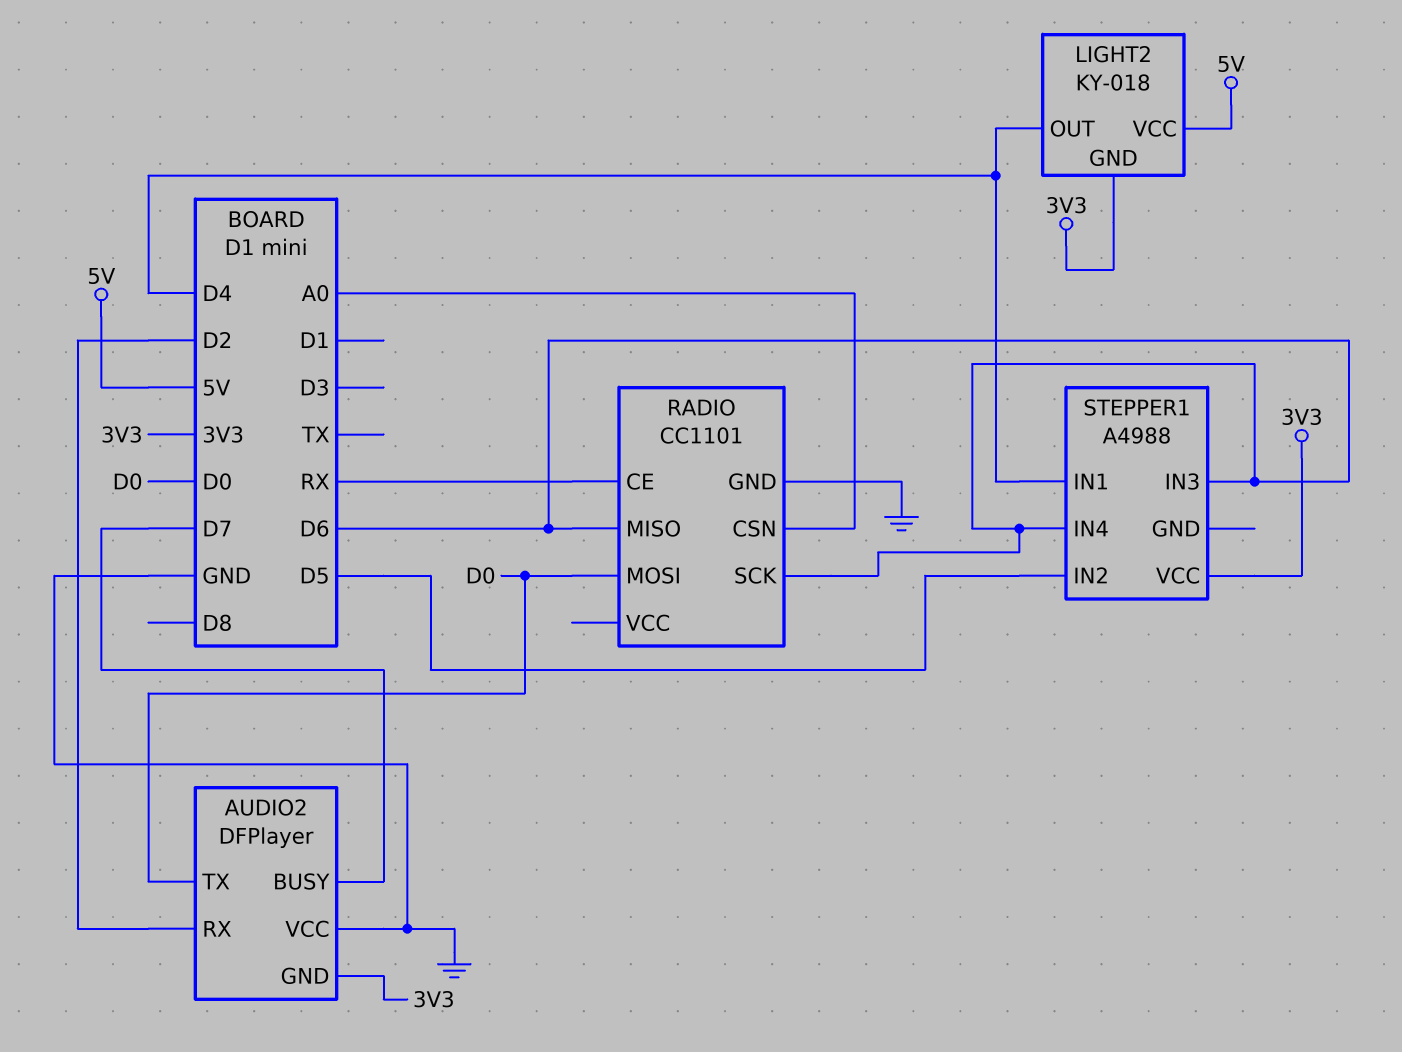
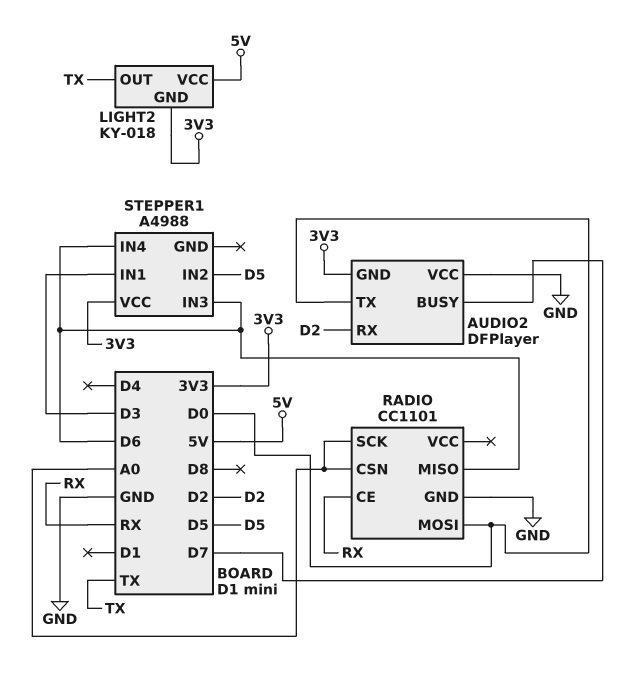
LIGHT2 pin OUT: D4 -> TX
RADIO pin SCK: D6 -> A0
STEPPER1 pin IN1: D4 -> D3

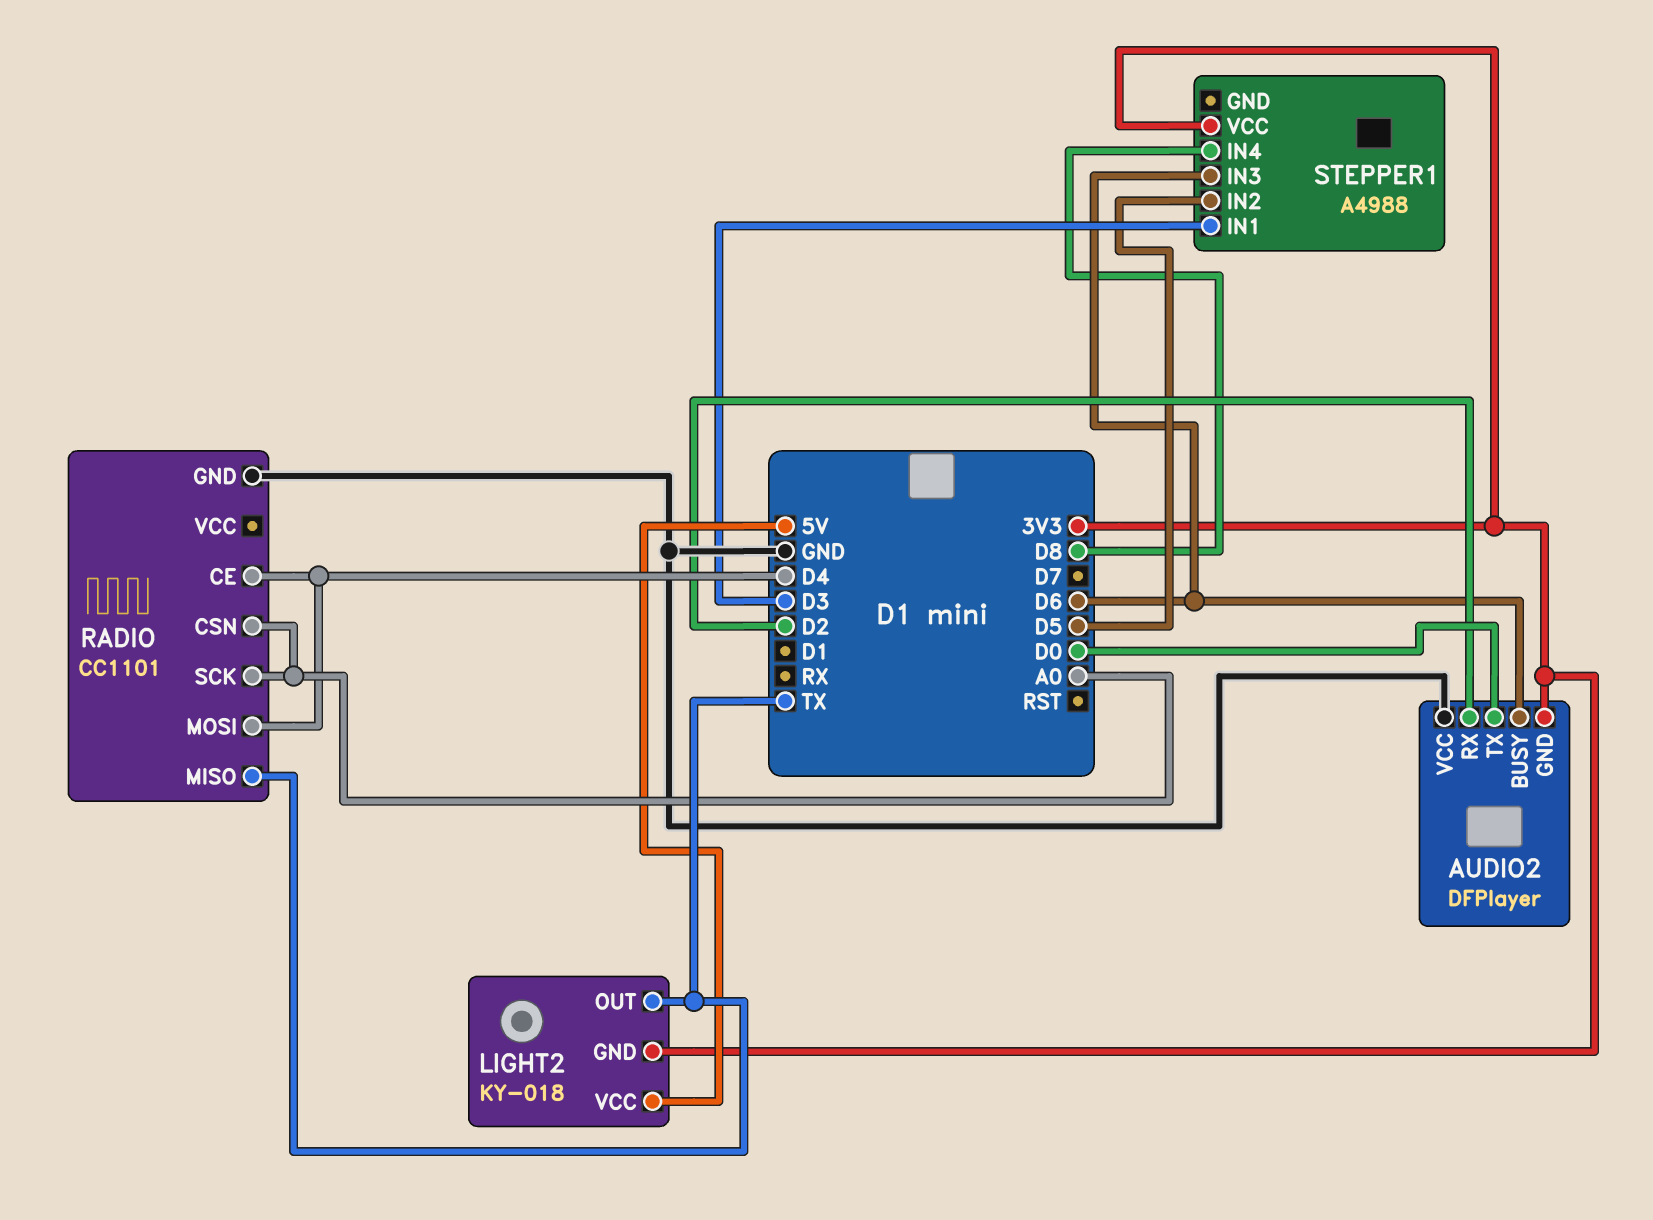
AUDIO2 pin BUSY: D7 -> D6
RADIO pin CE: RX -> D4
RADIO pin MISO: D6 -> TX
RADIO pin MOSI: D0 -> D4
STEPPER1 pin IN4: D6 -> D8

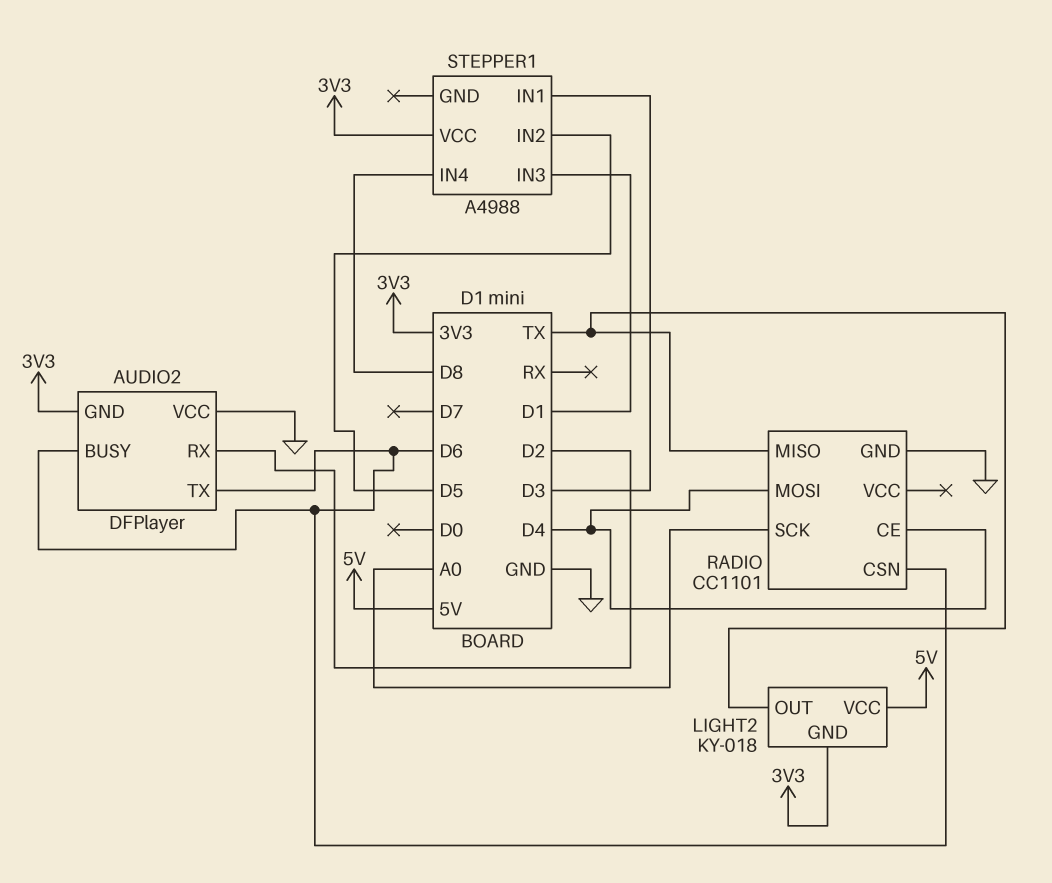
AUDIO2 pin TX: D0 -> D6
RADIO pin CSN: A0 -> D6
STEPPER1 pin IN3: D6 -> D1

